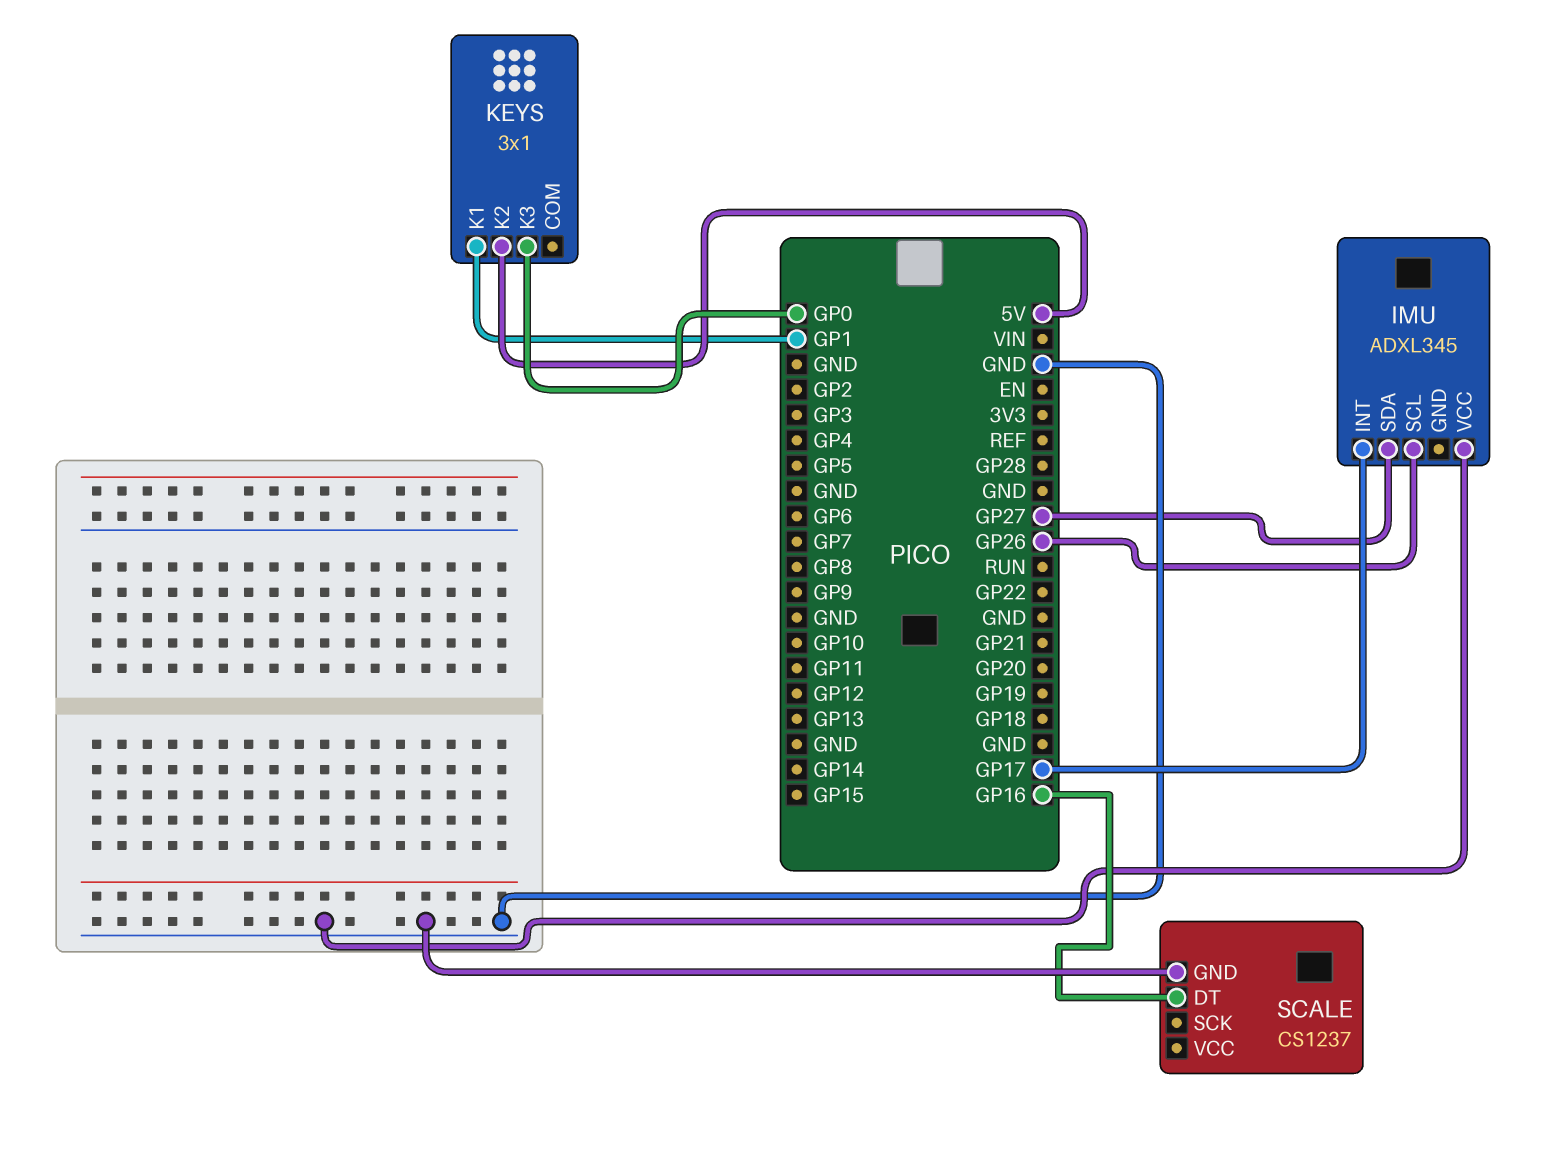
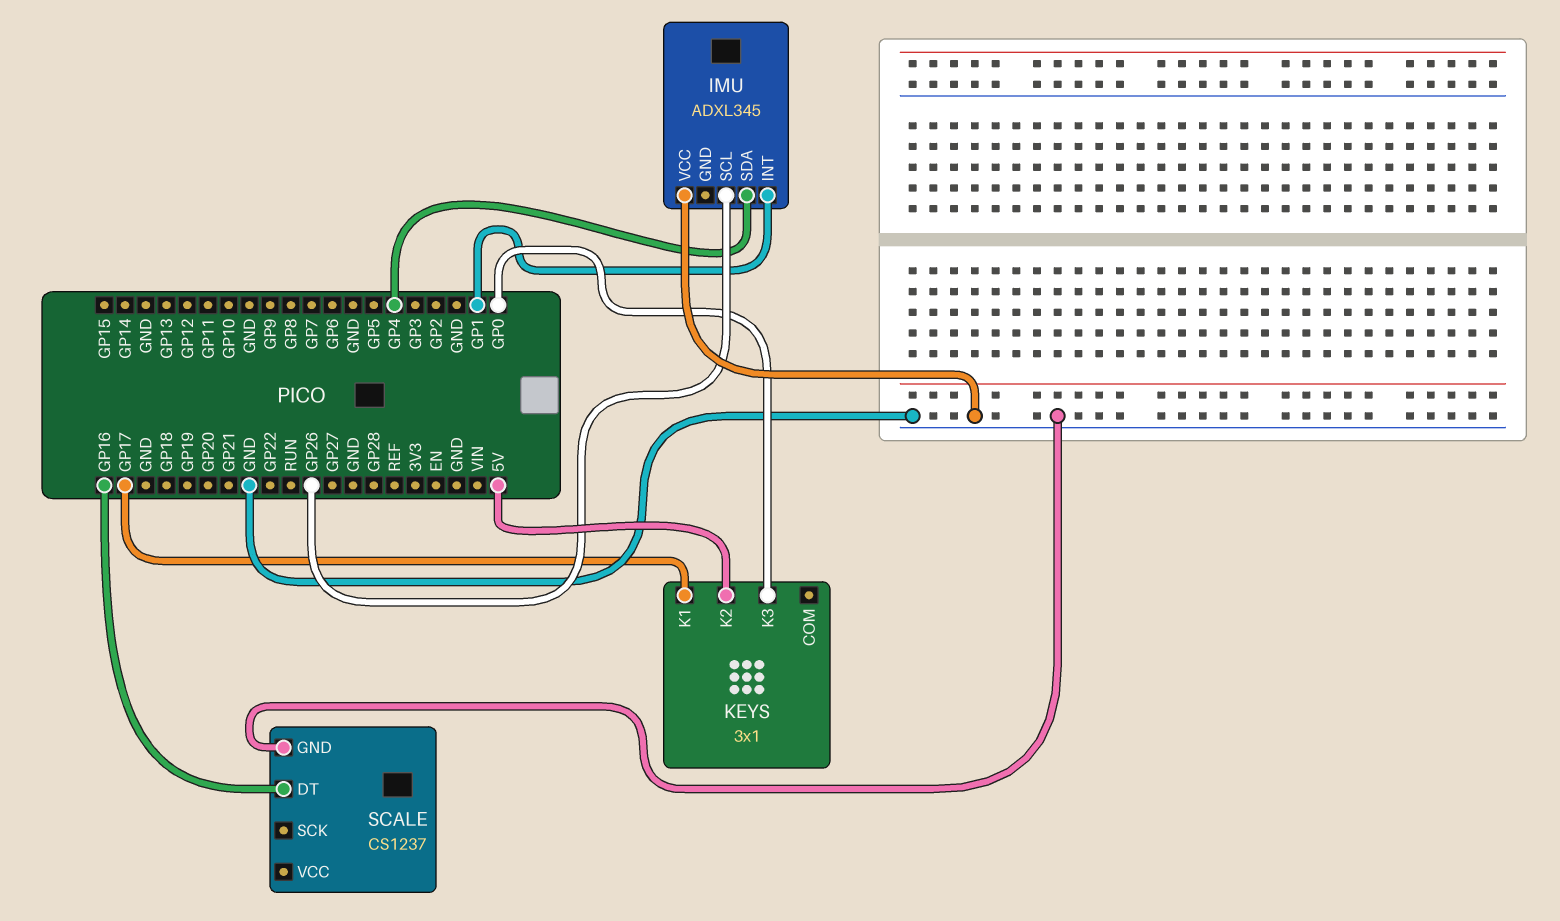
IMU pin INT: GP17 -> GP1
IMU pin SDA: GP27 -> GP4
KEYS pin K1: GP1 -> GP17

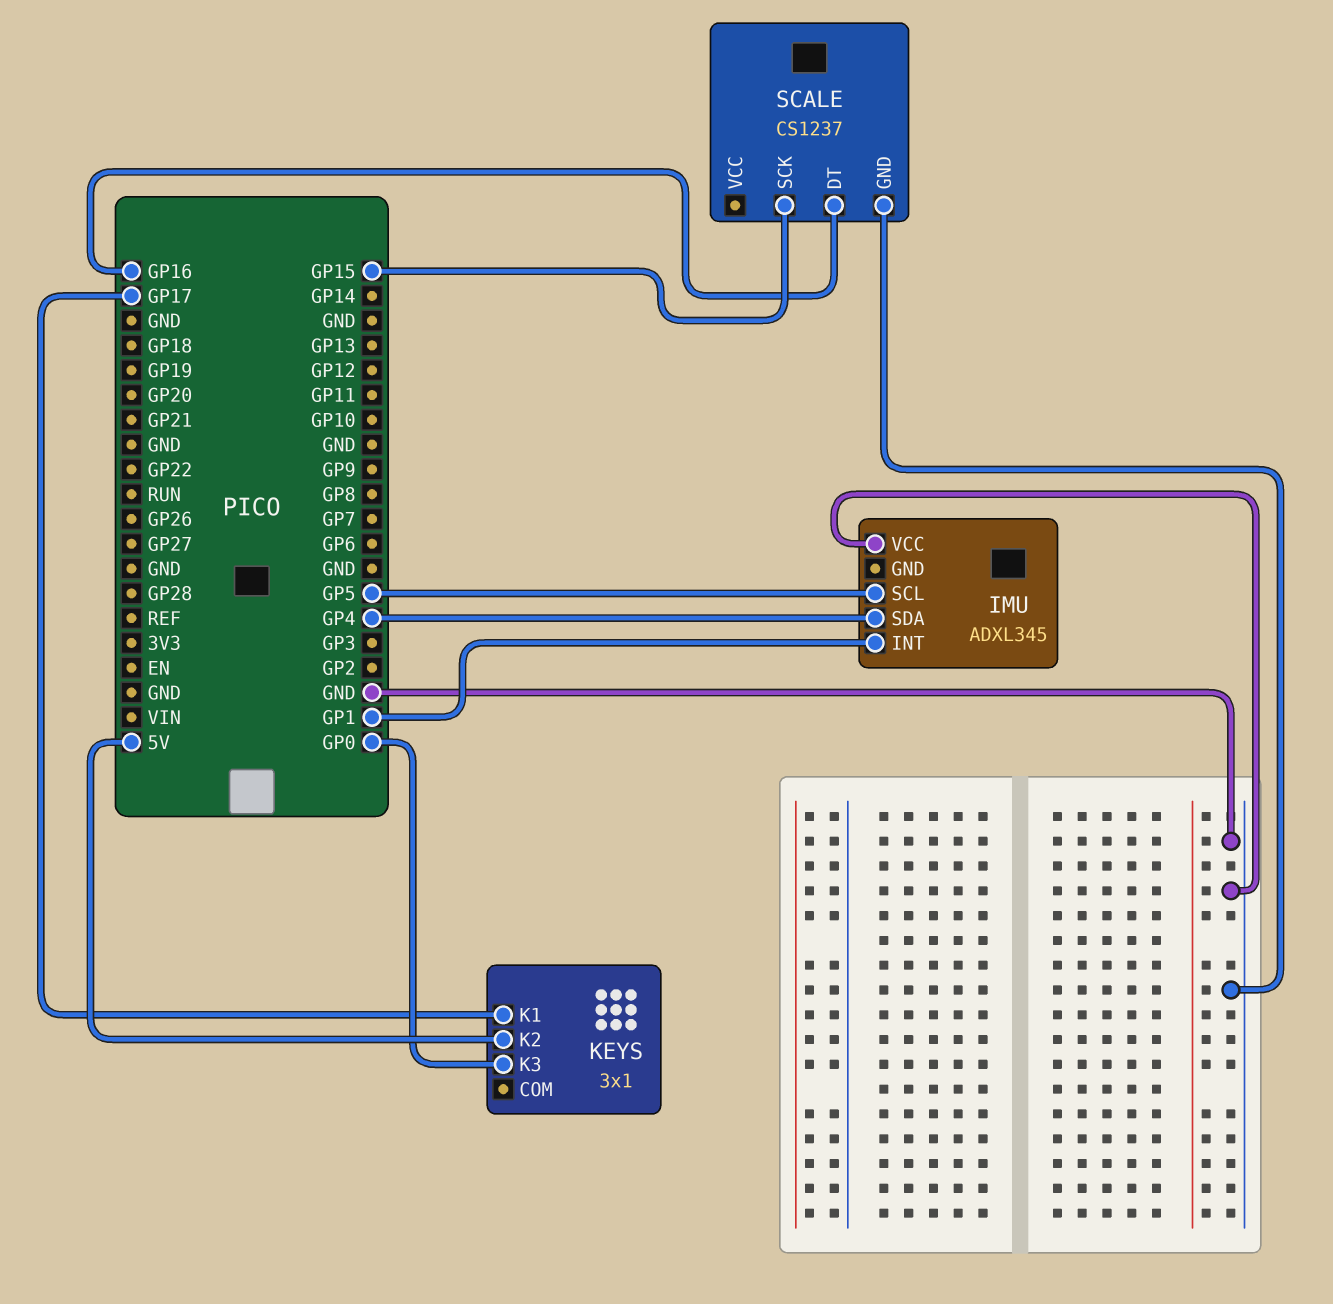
IMU pin SCL: GP26 -> GP5
SCALE pin SCK: none -> GP15

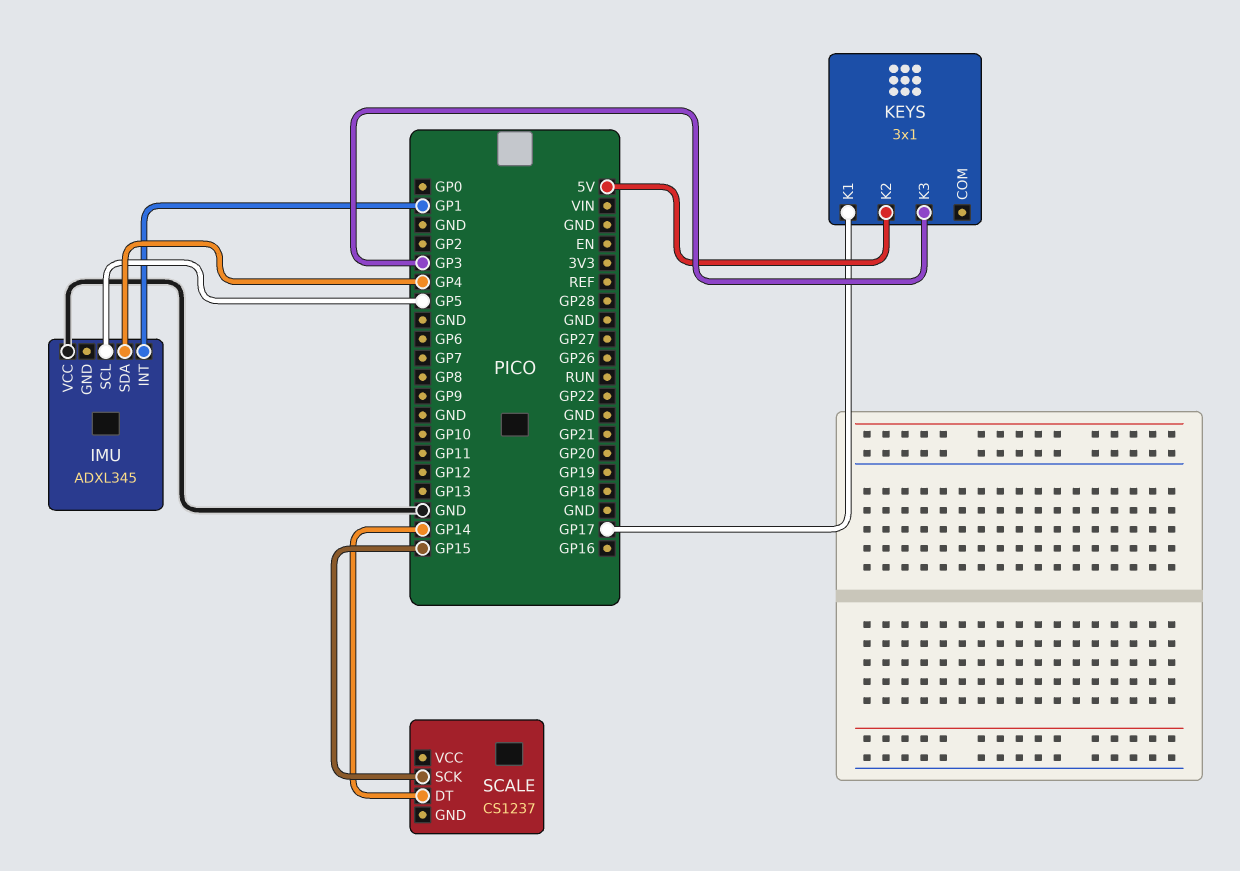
KEYS pin K3: GP0 -> GP3
SCALE pin DT: GP16 -> GP14
SCALE pin GND: GND -> none

